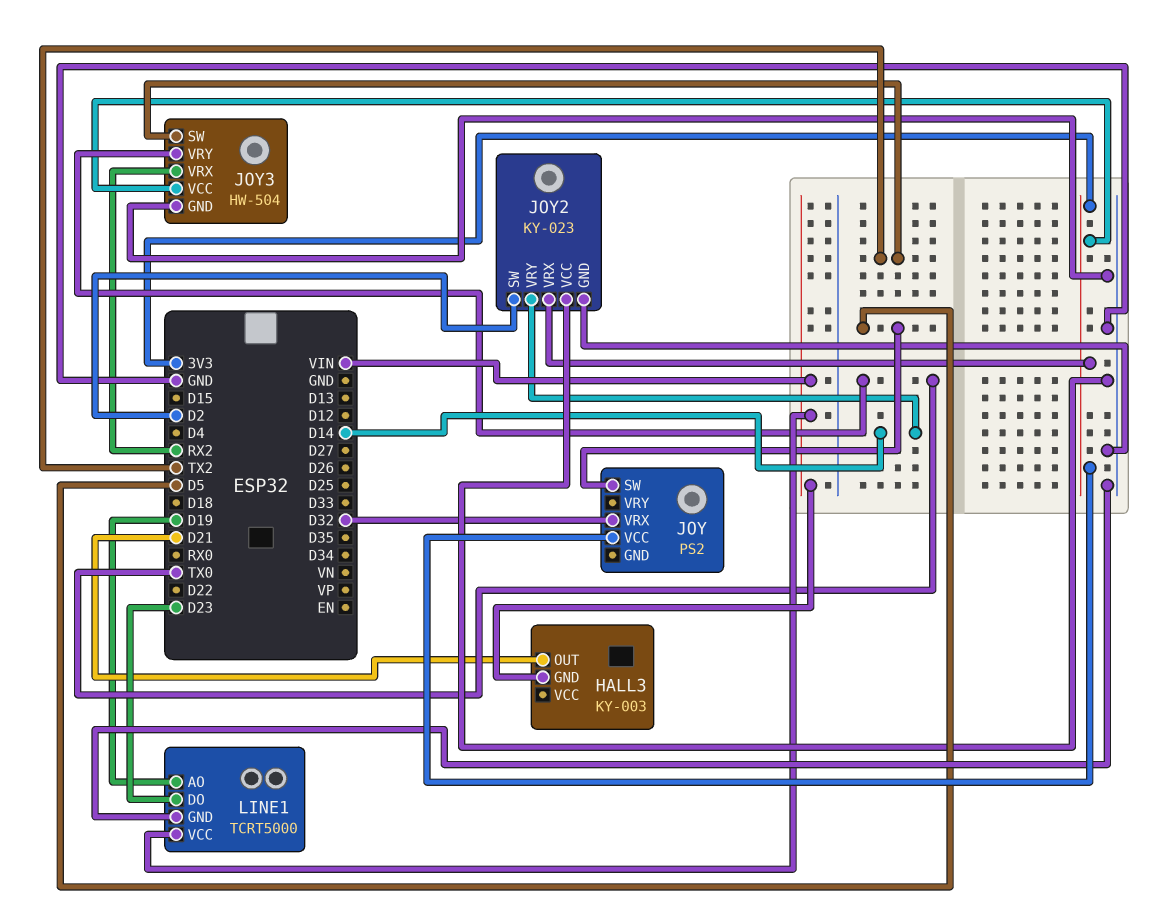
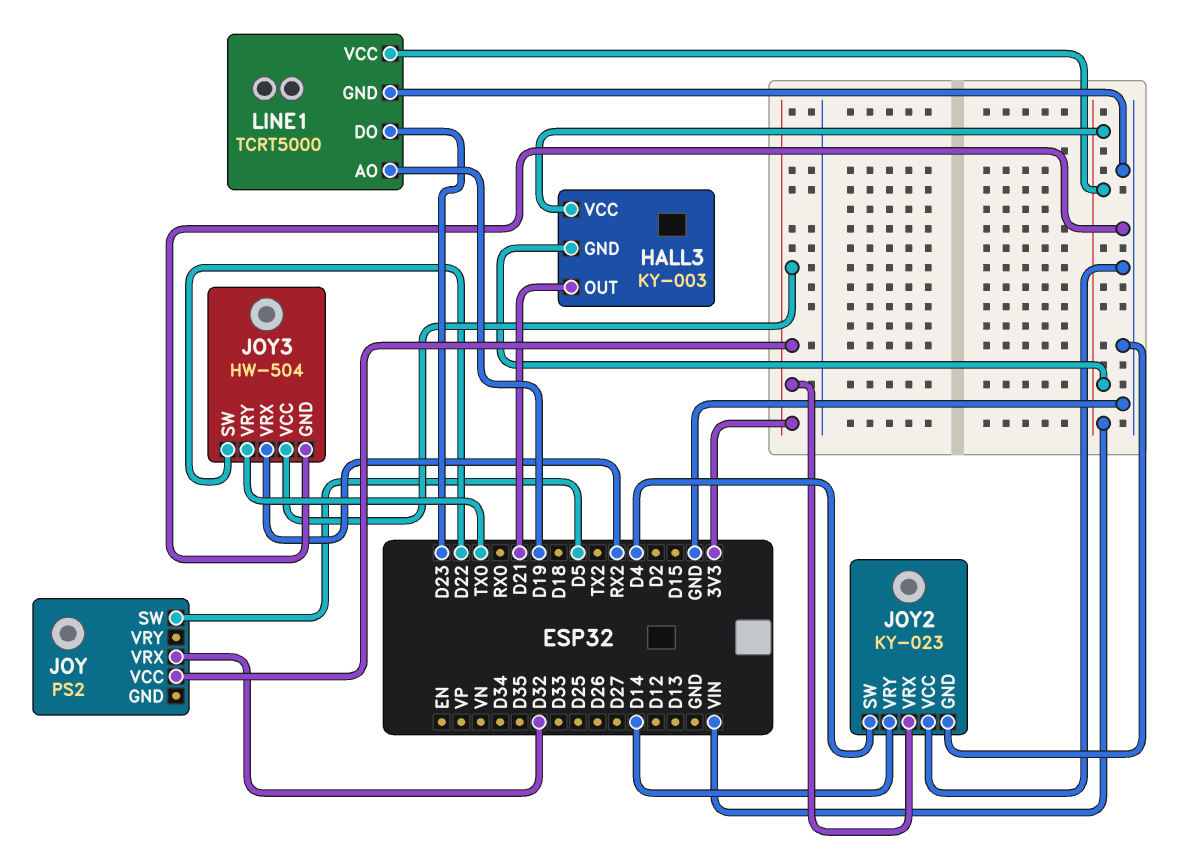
HALL3 pin VCC: none -> VIN
JOY2 pin SW: D2 -> D4
JOY3 pin SW: TX2 -> D22

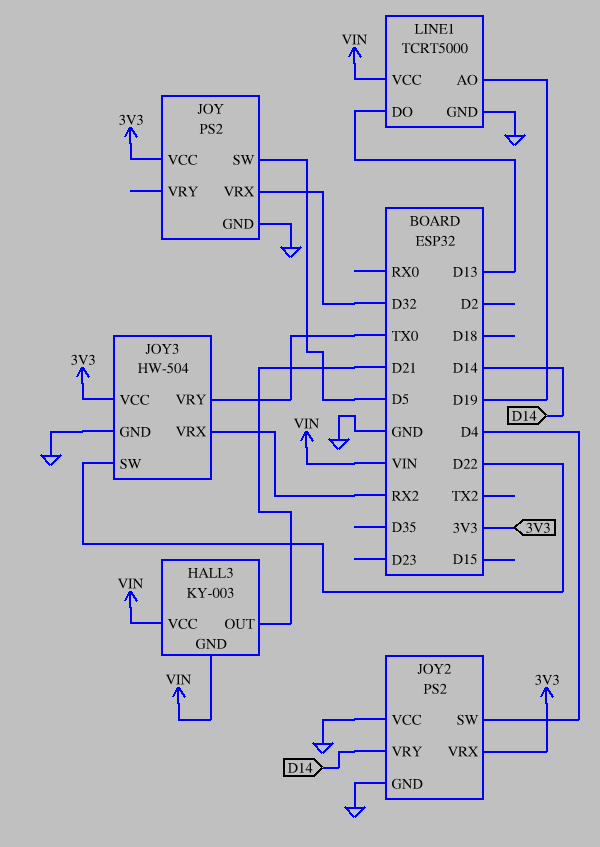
JOY pin GND: none -> GND
JOY2: KY-023 -> PS2
LINE1 pin DO: D23 -> D13

